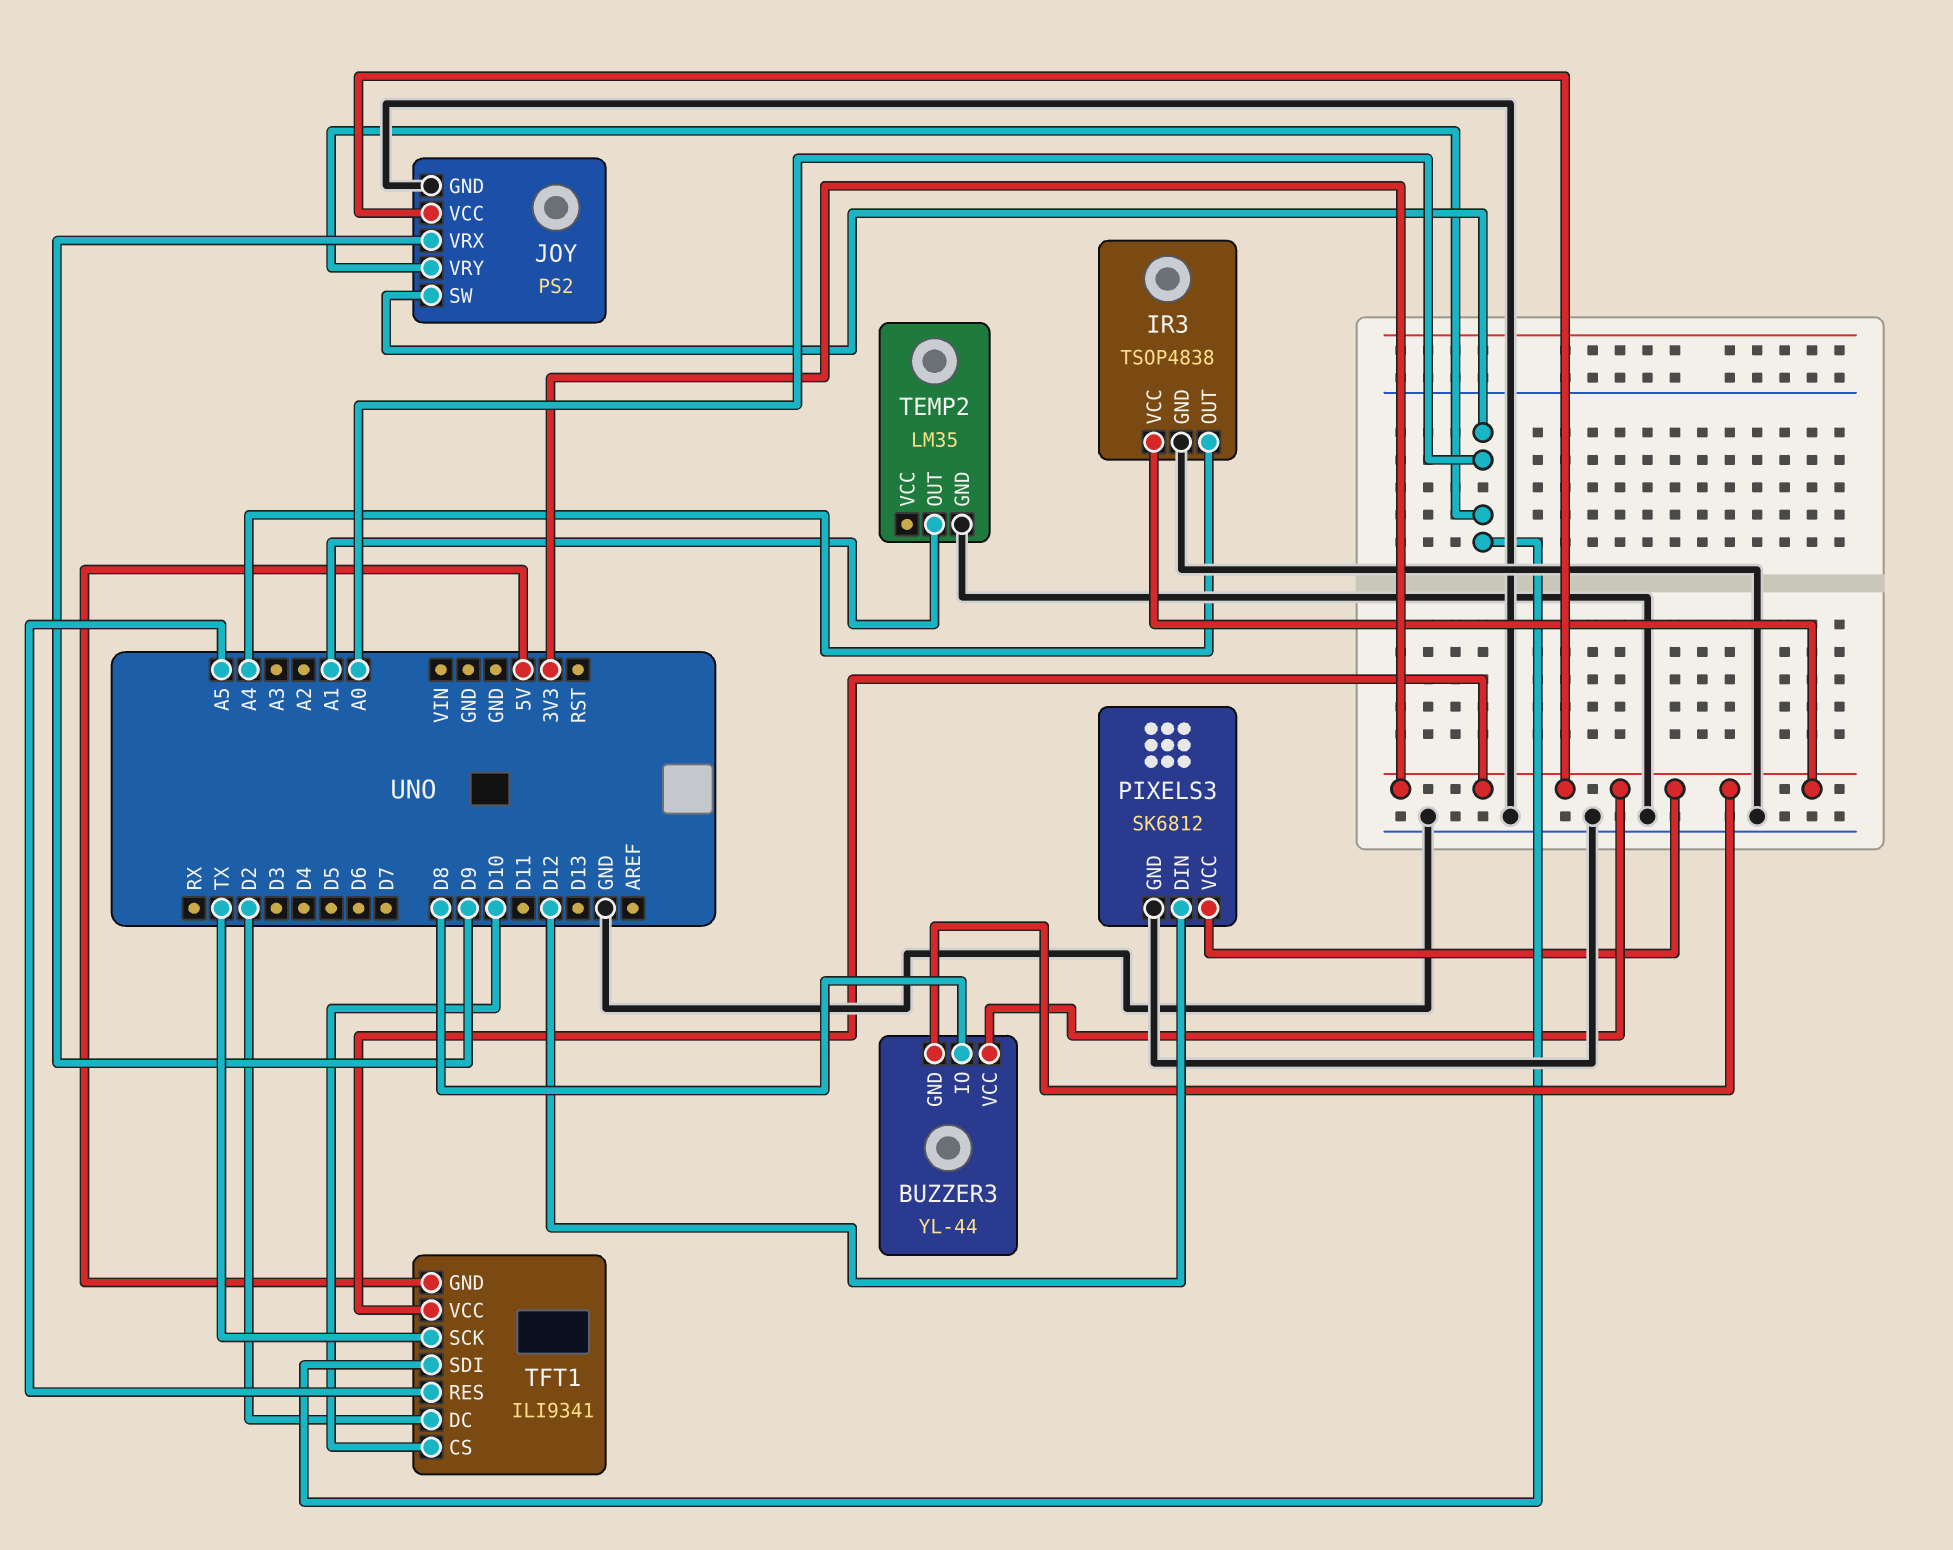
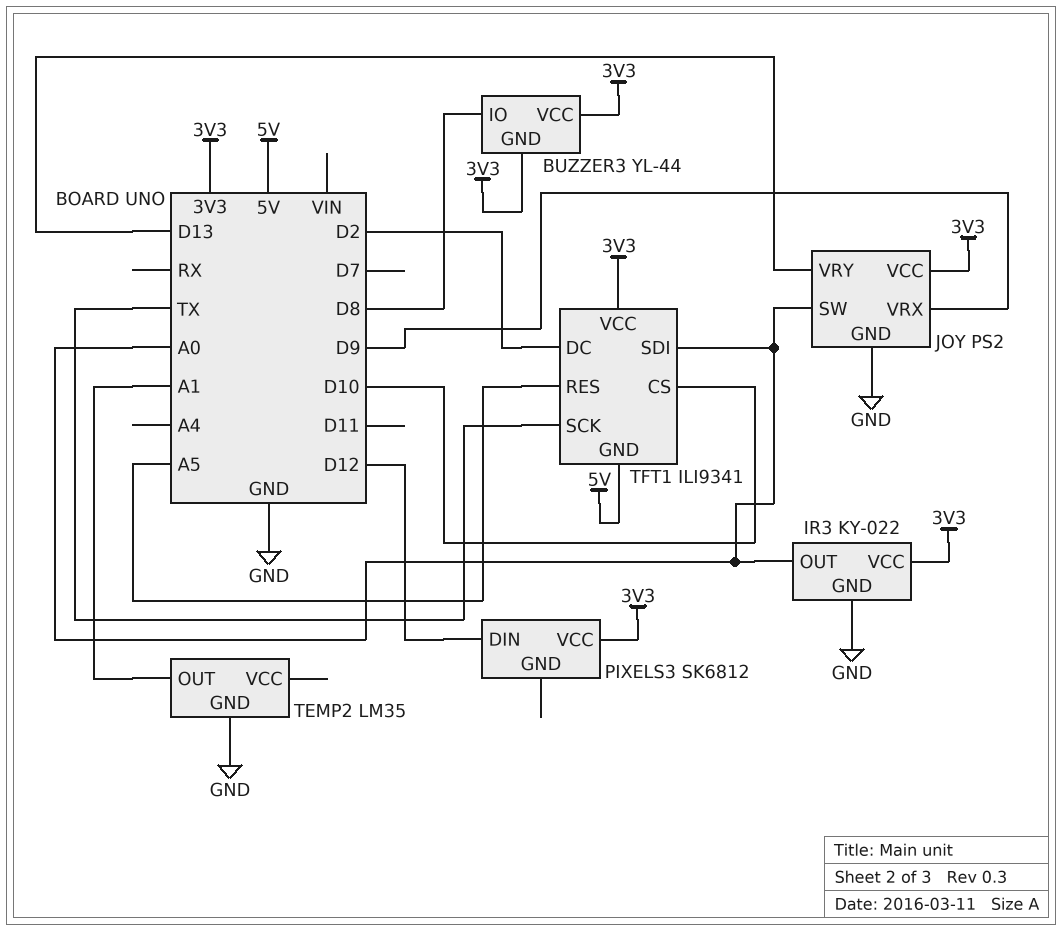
IR3: TSOP4838 -> KY-022
IR3 pin OUT: A4 -> A0
JOY pin VRY: A0 -> D13
PIXELS3 pin GND: GND -> none

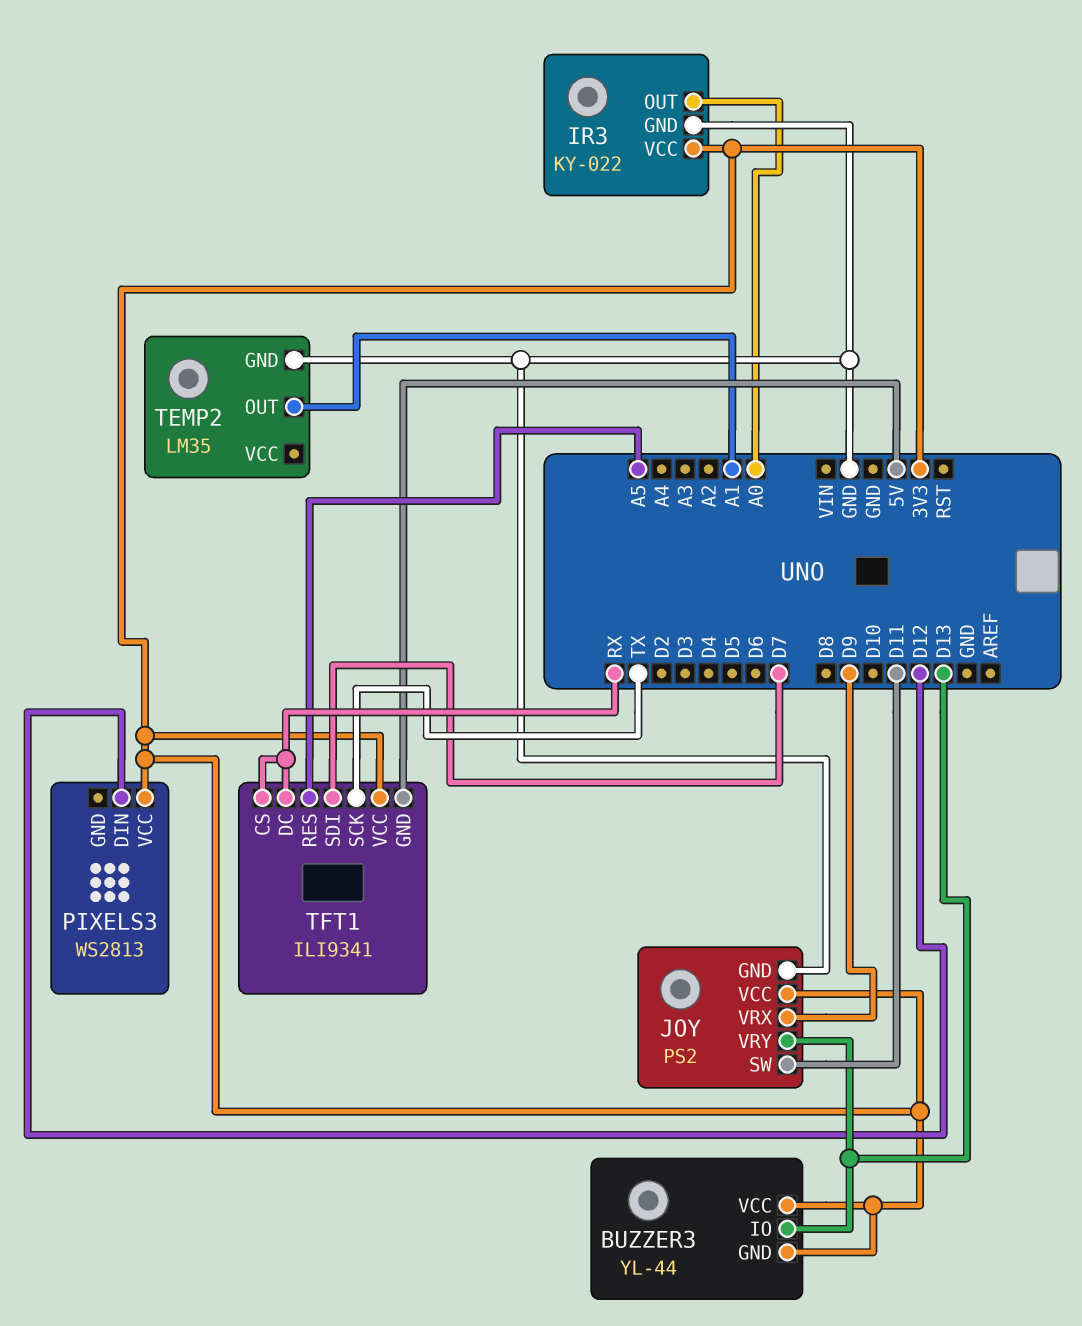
BUZZER3 pin IO: D8 -> D13
JOY pin SW: A0 -> D11
PIXELS3: SK6812 -> WS2813
TFT1 pin CS: D10 -> RX
TFT1 pin DC: D2 -> RX
TFT1 pin SDI: A0 -> D7

